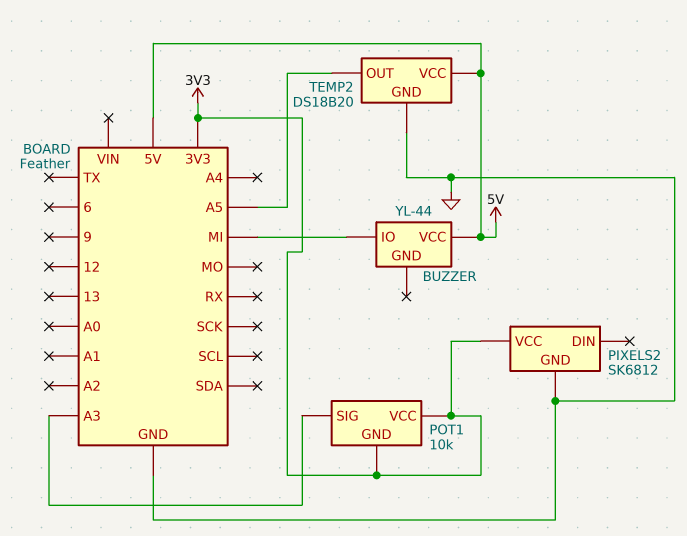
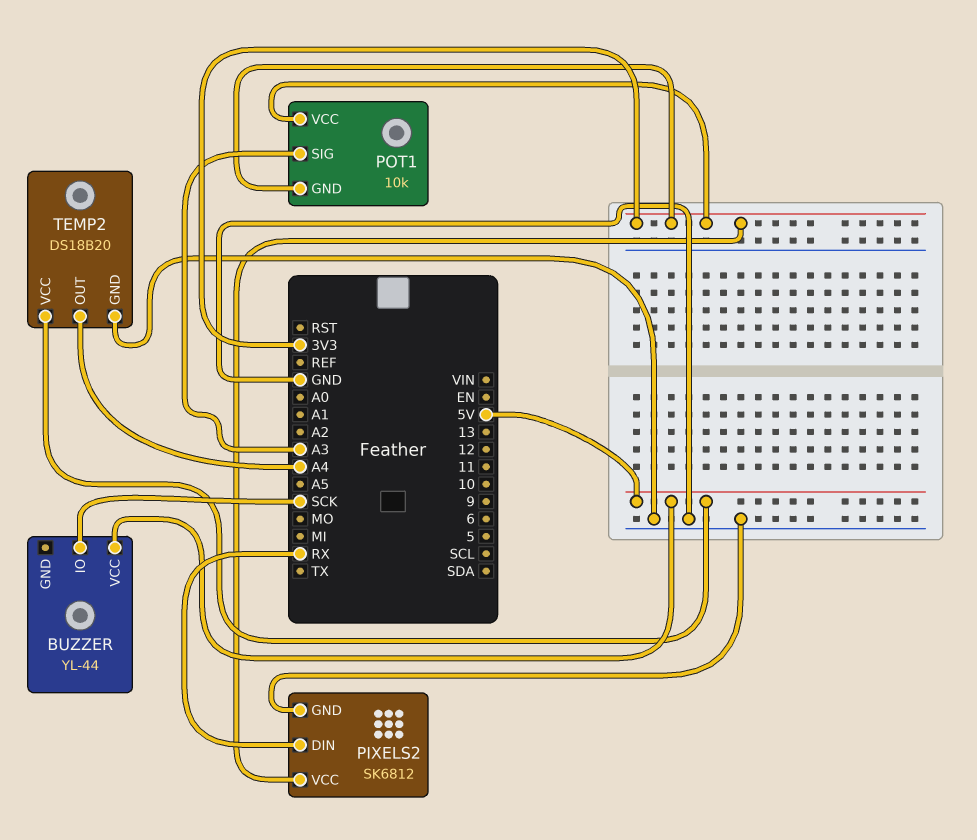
BUZZER pin IO: MI -> SCK
PIXELS2 pin DIN: none -> RX
TEMP2 pin OUT: A5 -> A4

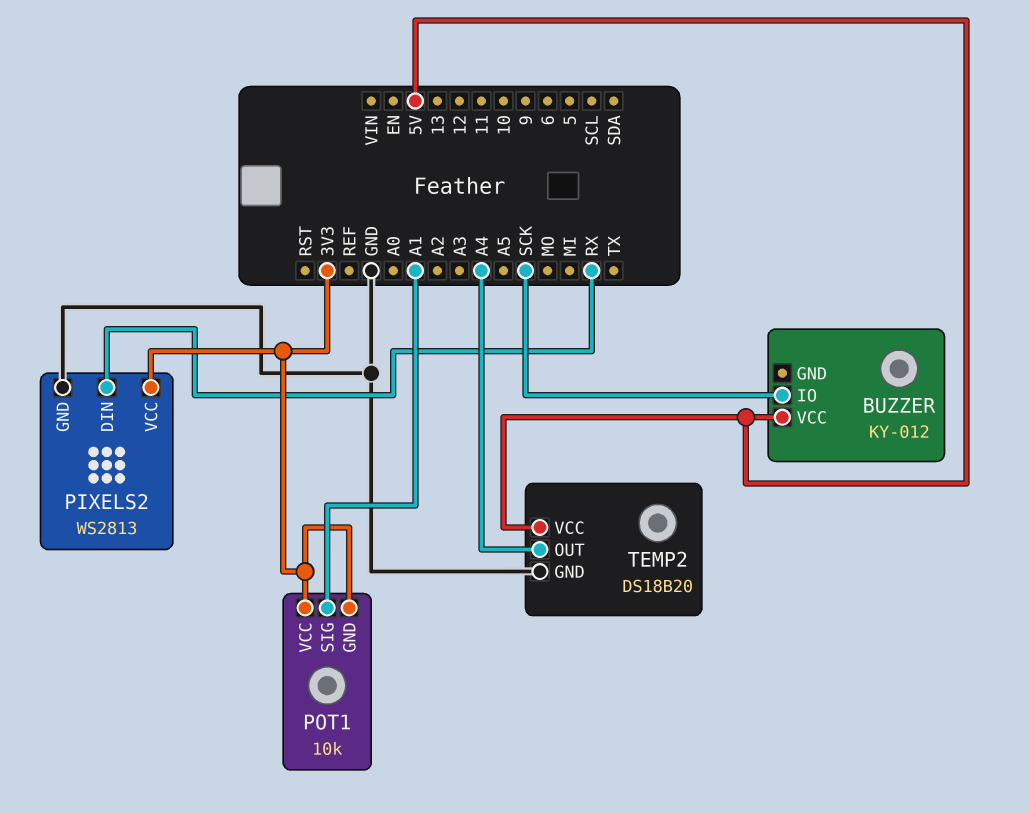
BUZZER: YL-44 -> KY-012
PIXELS2: SK6812 -> WS2813
POT1 pin SIG: A3 -> A1

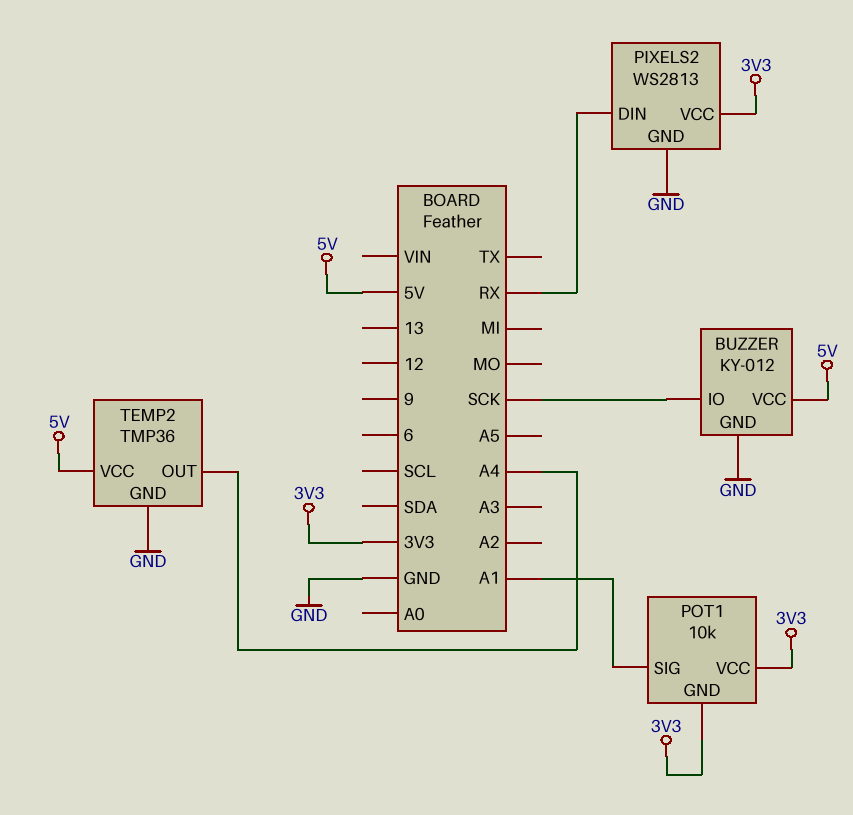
BUZZER pin GND: none -> GND
TEMP2: DS18B20 -> TMP36

